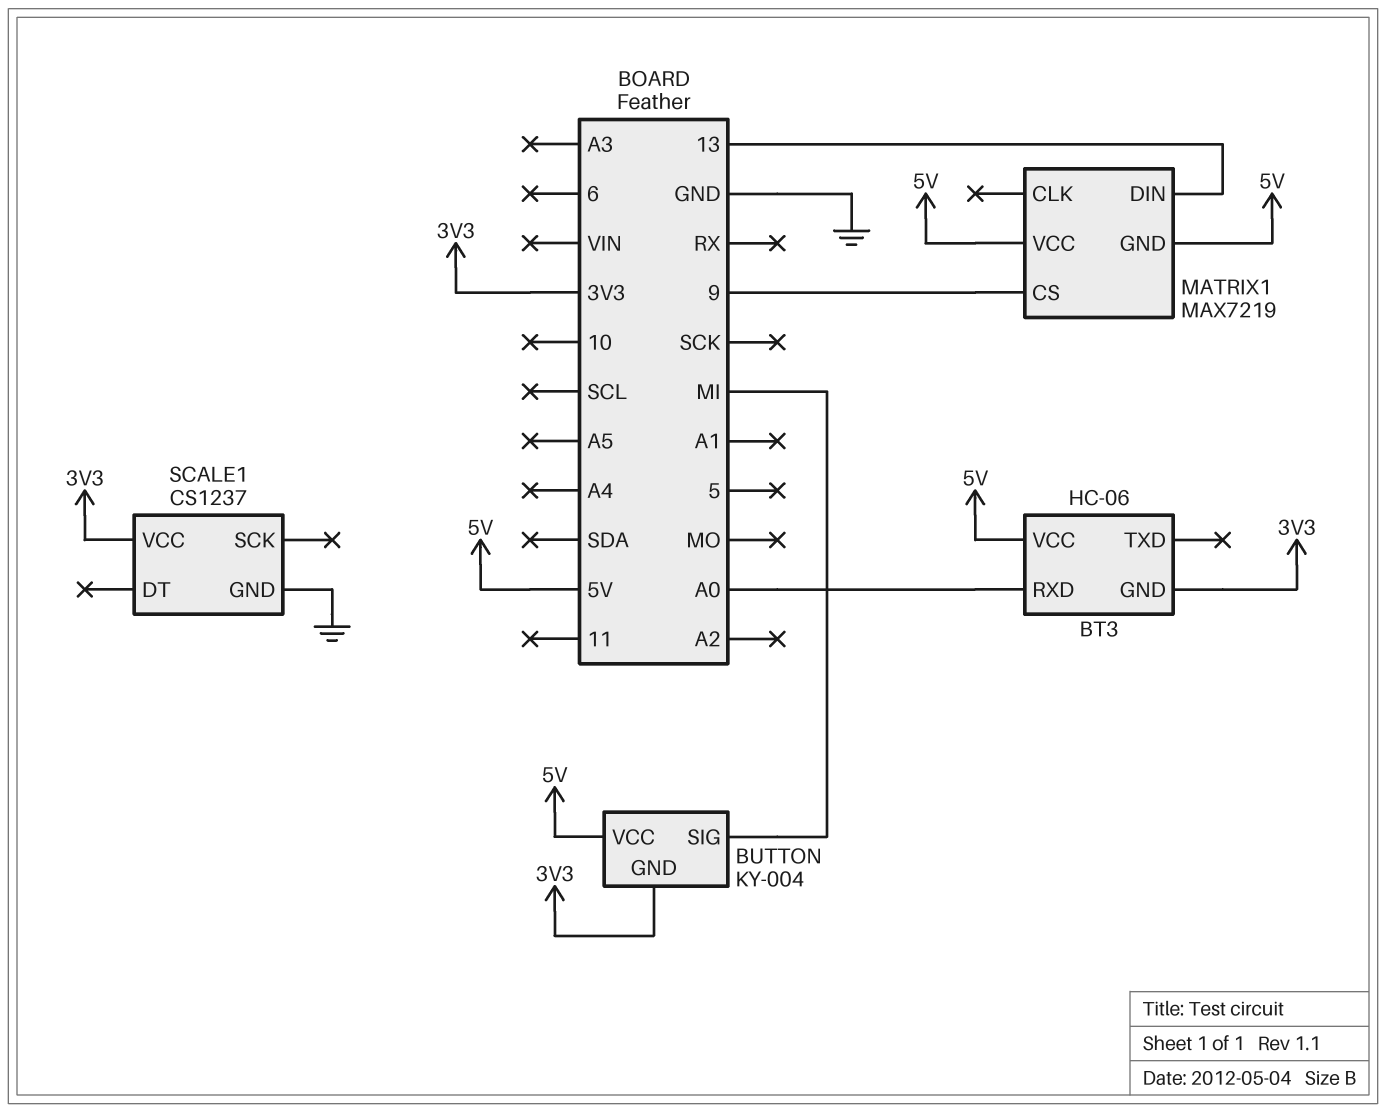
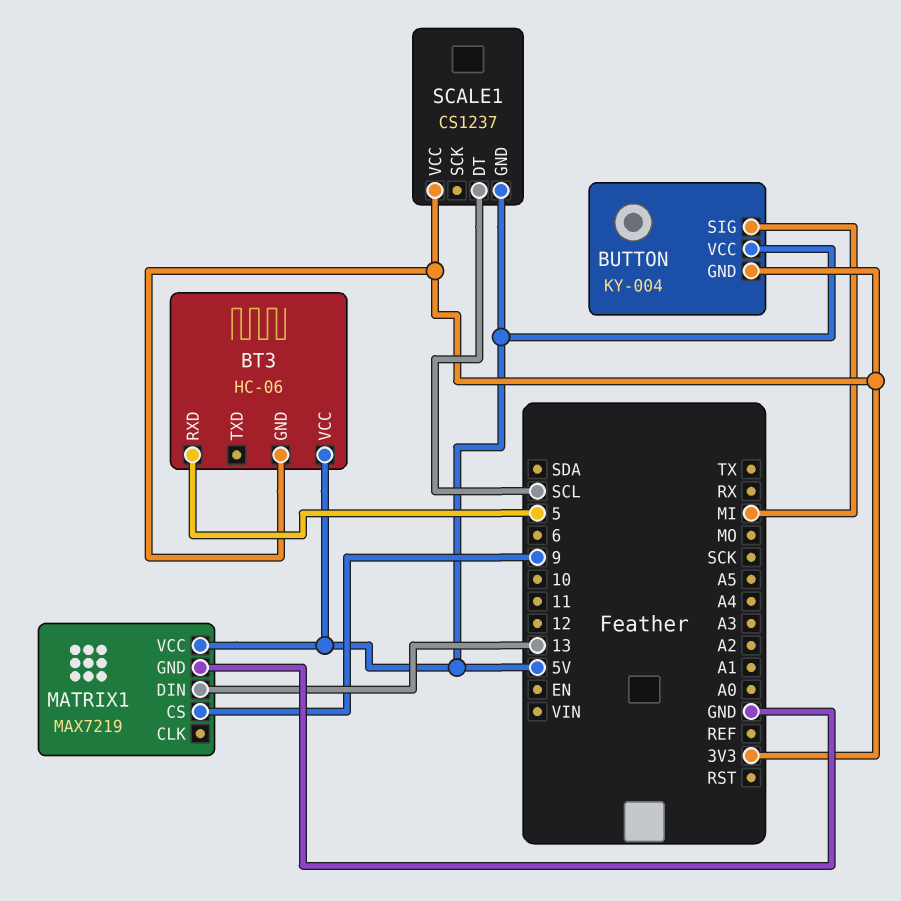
BT3 pin RXD: A0 -> 5
MATRIX1 pin GND: 5V -> GND
SCALE1 pin DT: none -> SCL
SCALE1 pin GND: GND -> 5V

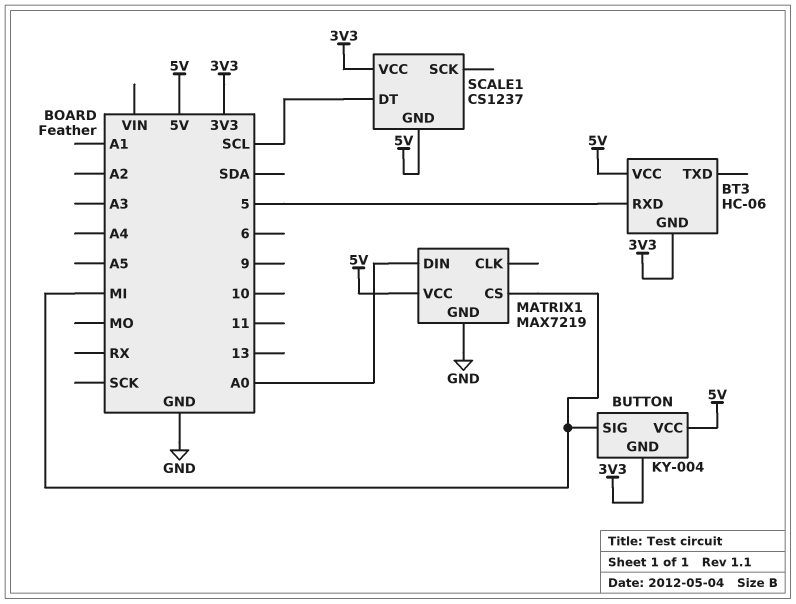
MATRIX1 pin CS: 9 -> MI
MATRIX1 pin DIN: 13 -> A0

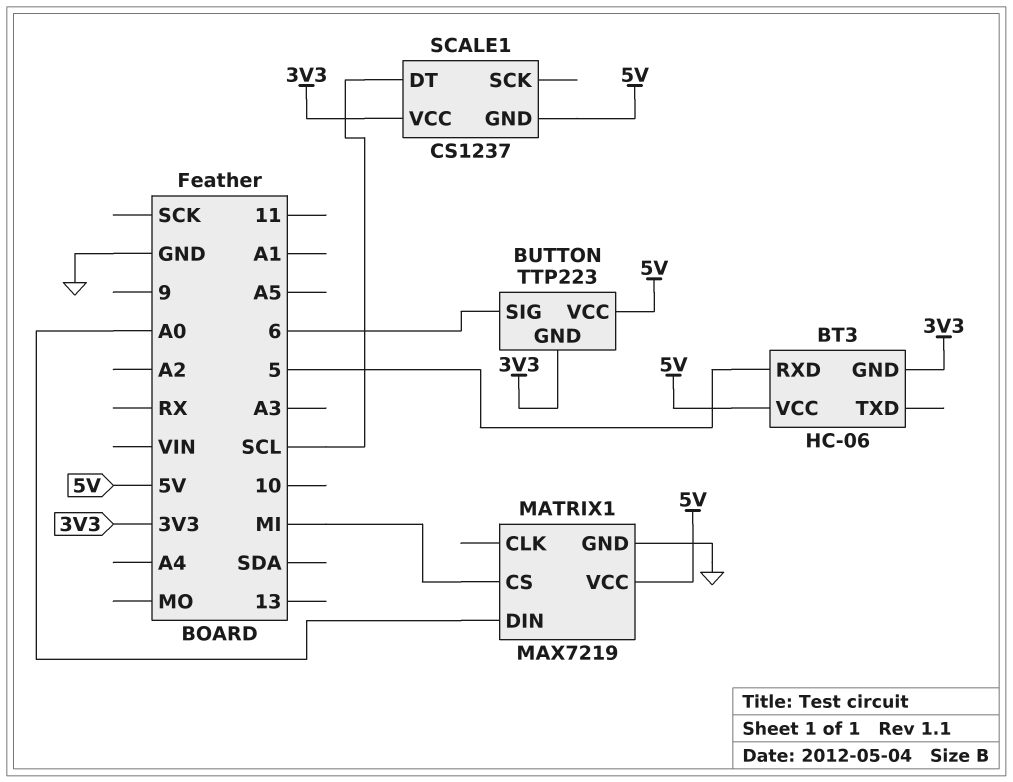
BUTTON: KY-004 -> TTP223
BUTTON pin SIG: MI -> 6

